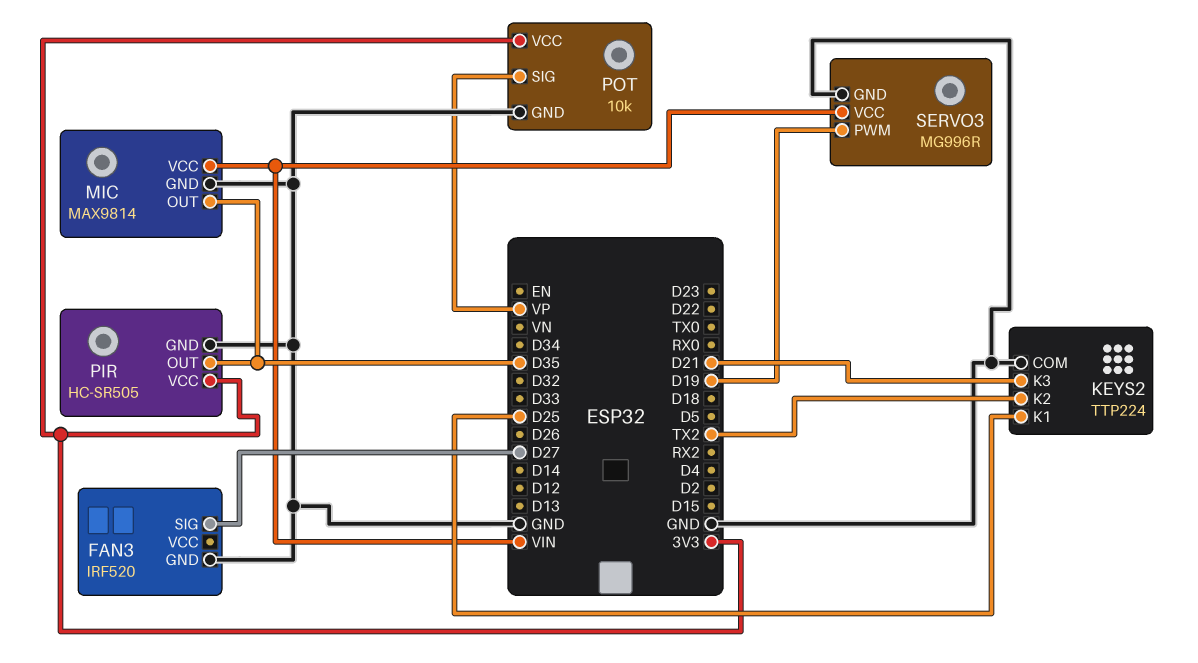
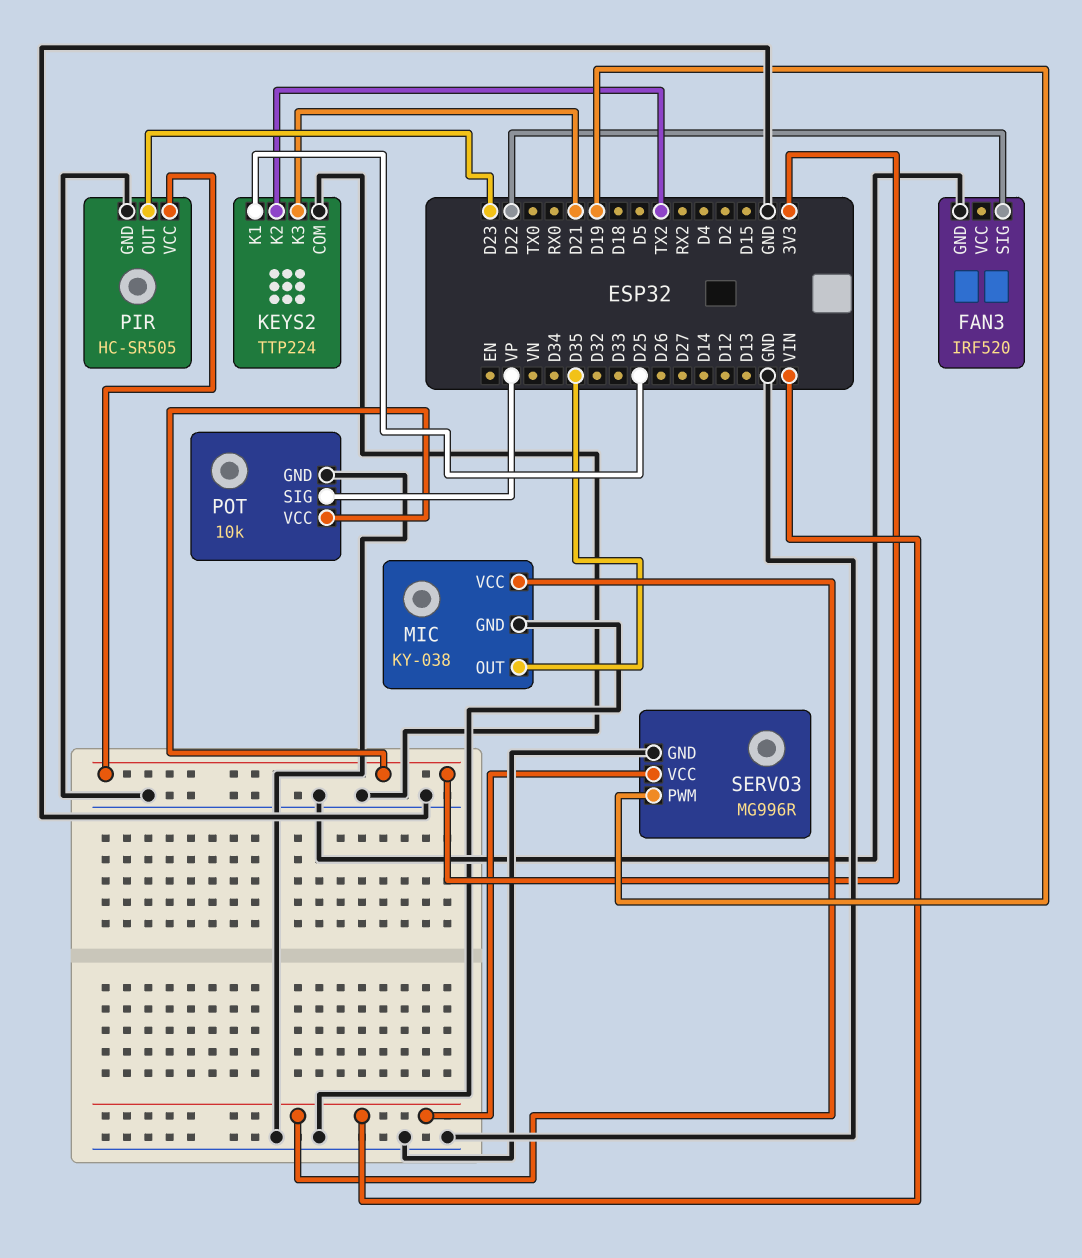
FAN3 pin SIG: D27 -> D22
MIC: MAX9814 -> KY-038
PIR pin OUT: D35 -> D23

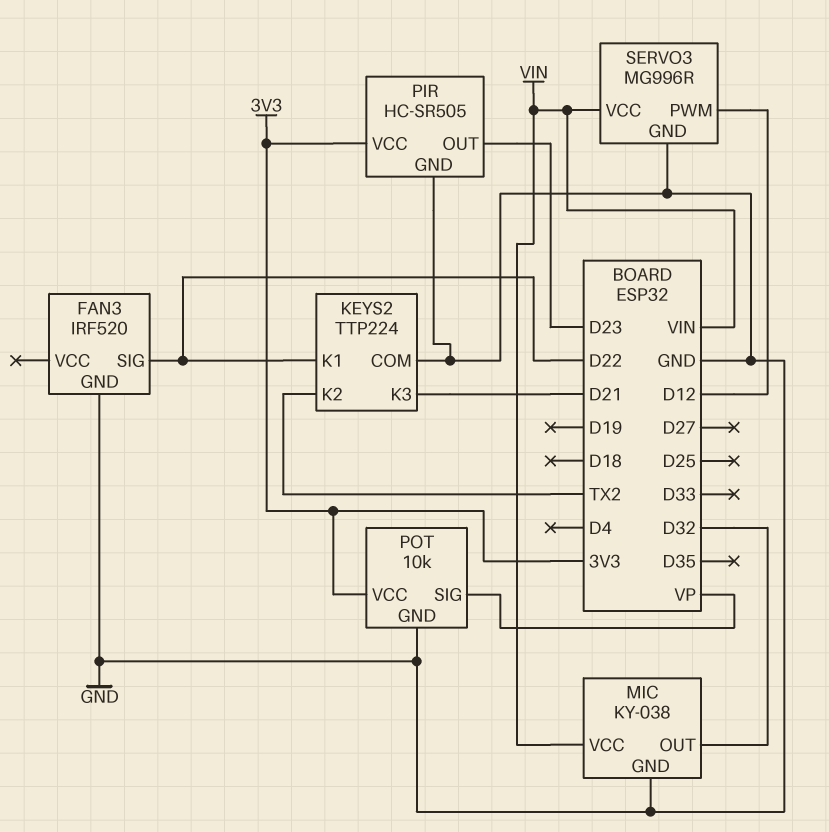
KEYS2 pin K1: D25 -> D22
MIC pin OUT: D35 -> D32
SERVO3 pin PWM: D19 -> D12

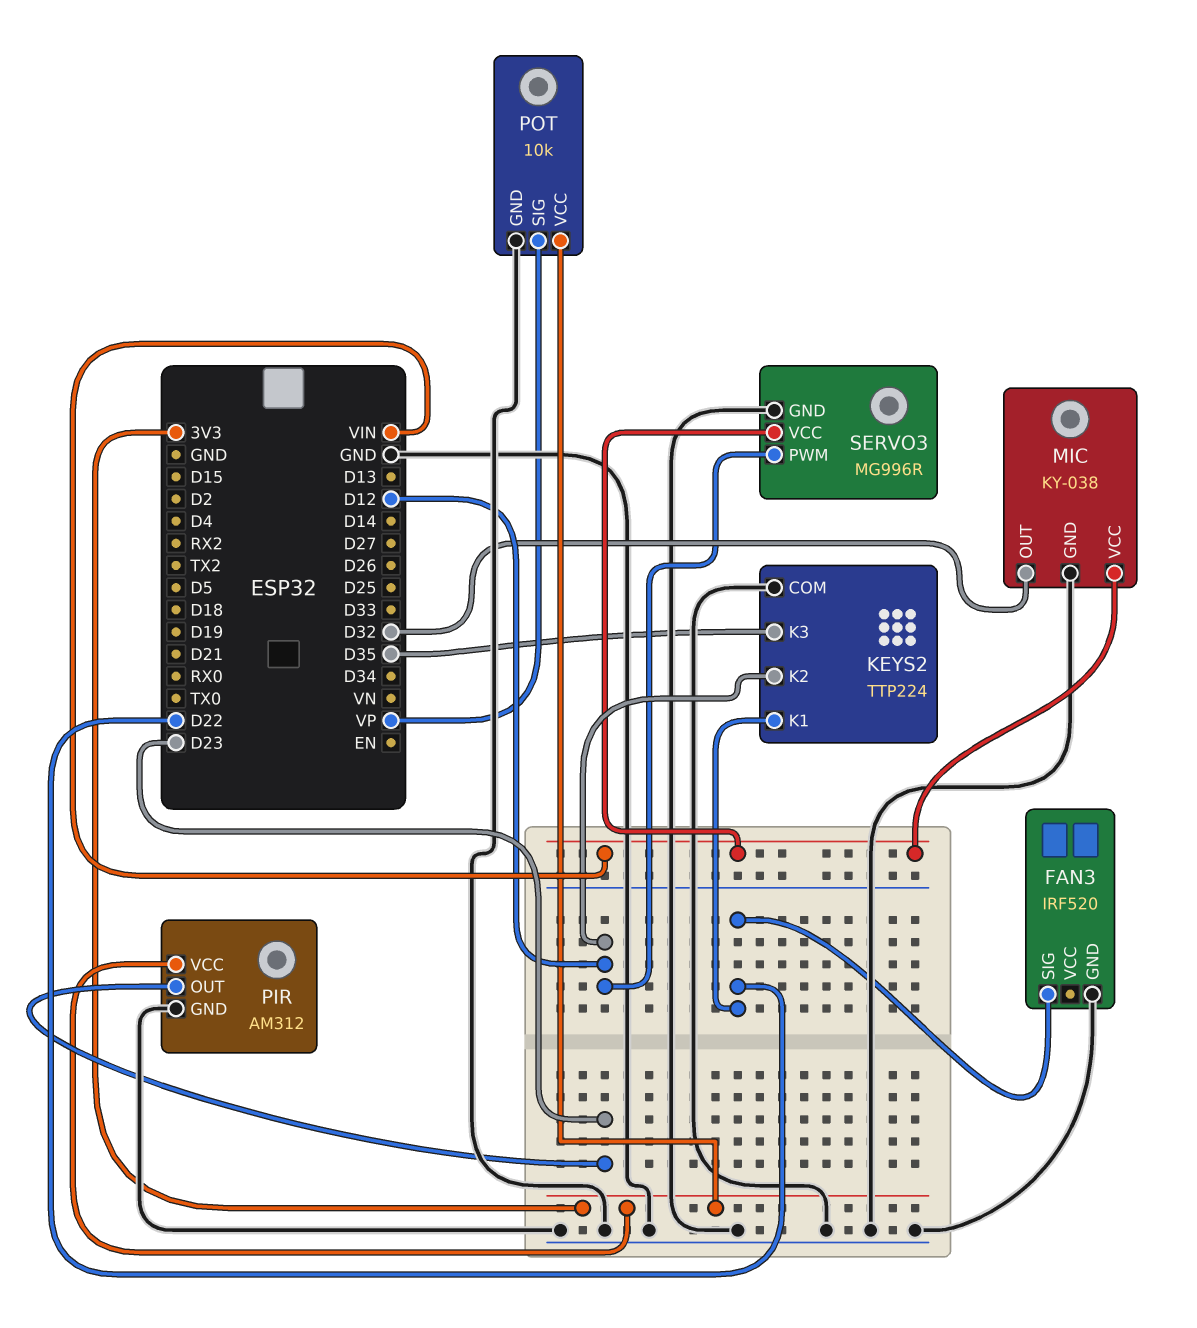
KEYS2 pin K2: TX2 -> D12
KEYS2 pin K3: D21 -> D35
PIR: HC-SR505 -> AM312

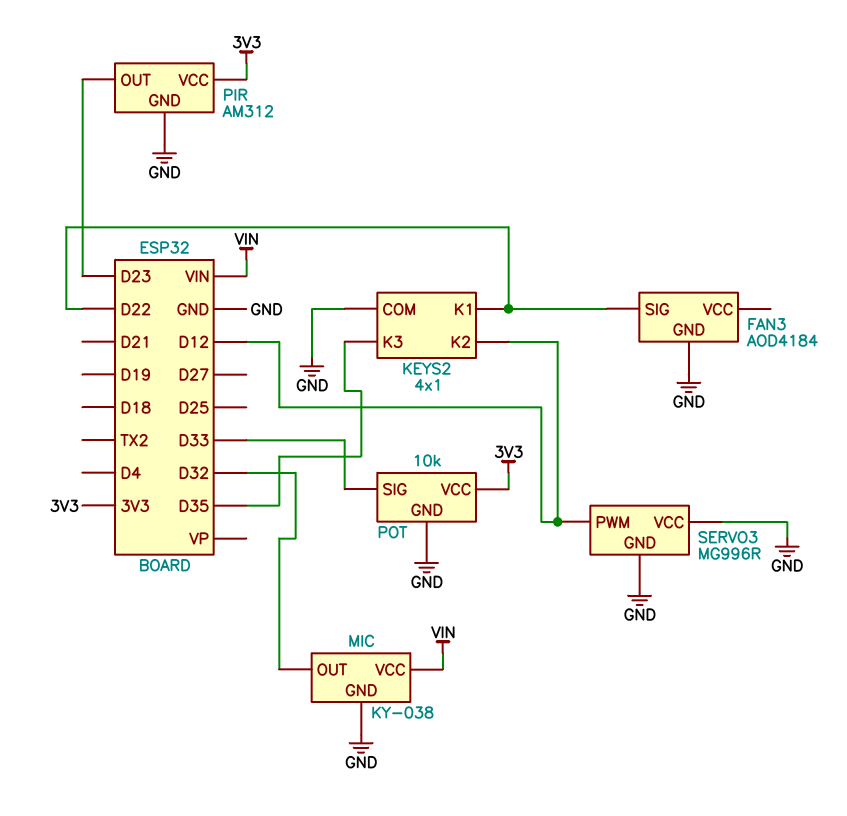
FAN3: IRF520 -> AOD4184
KEYS2: TTP224 -> 4x1
POT pin SIG: VP -> D33
SERVO3 pin VCC: VIN -> GND

